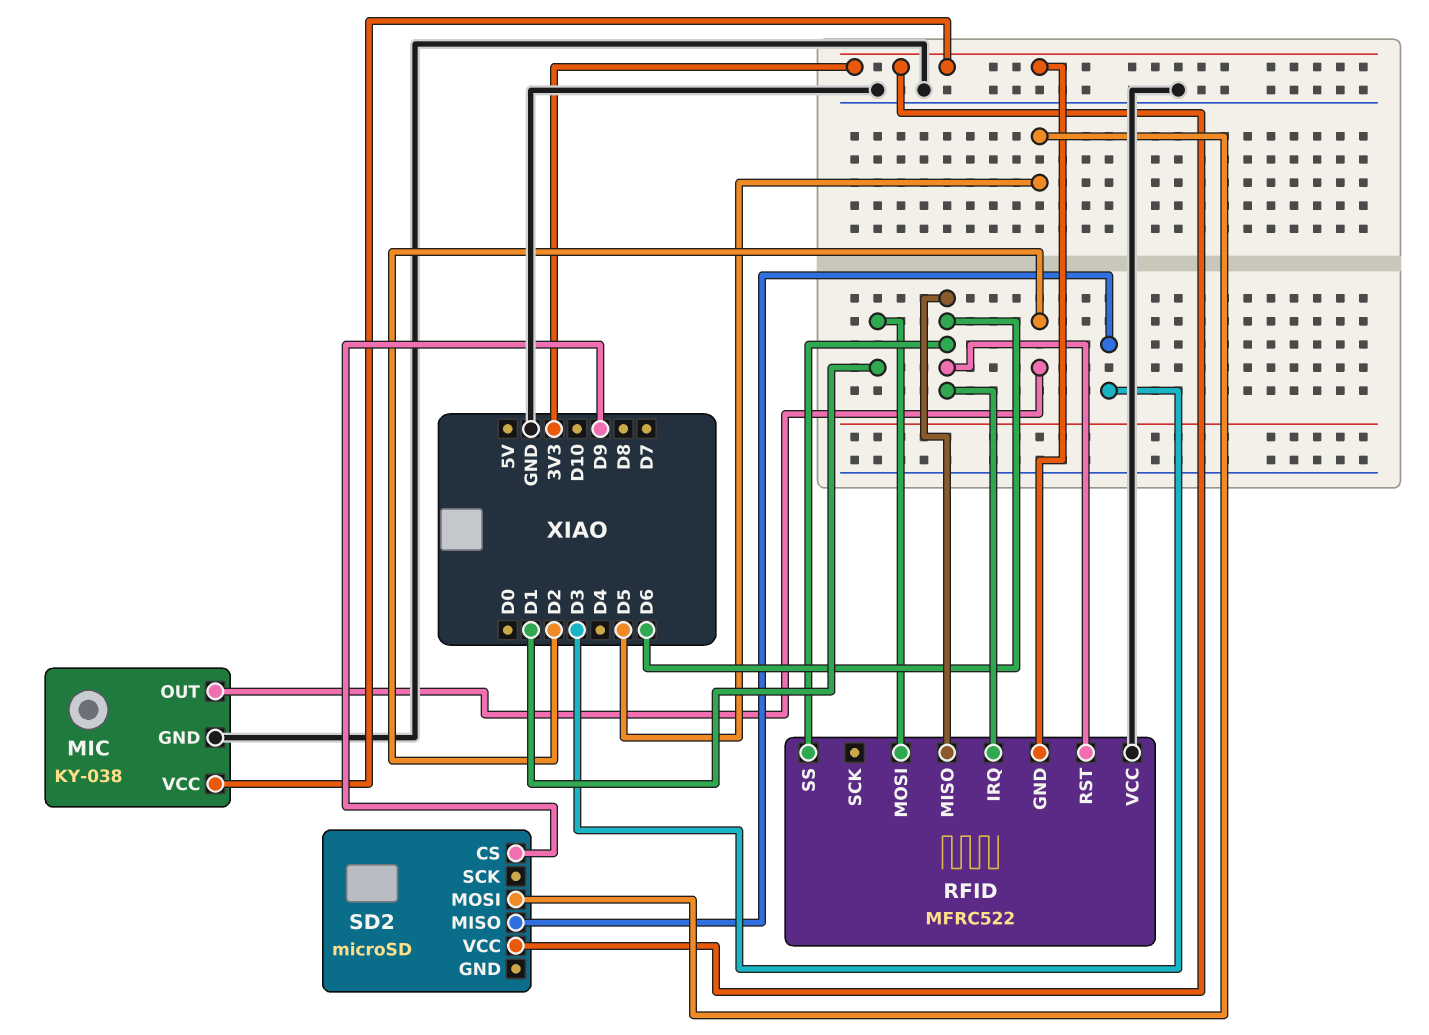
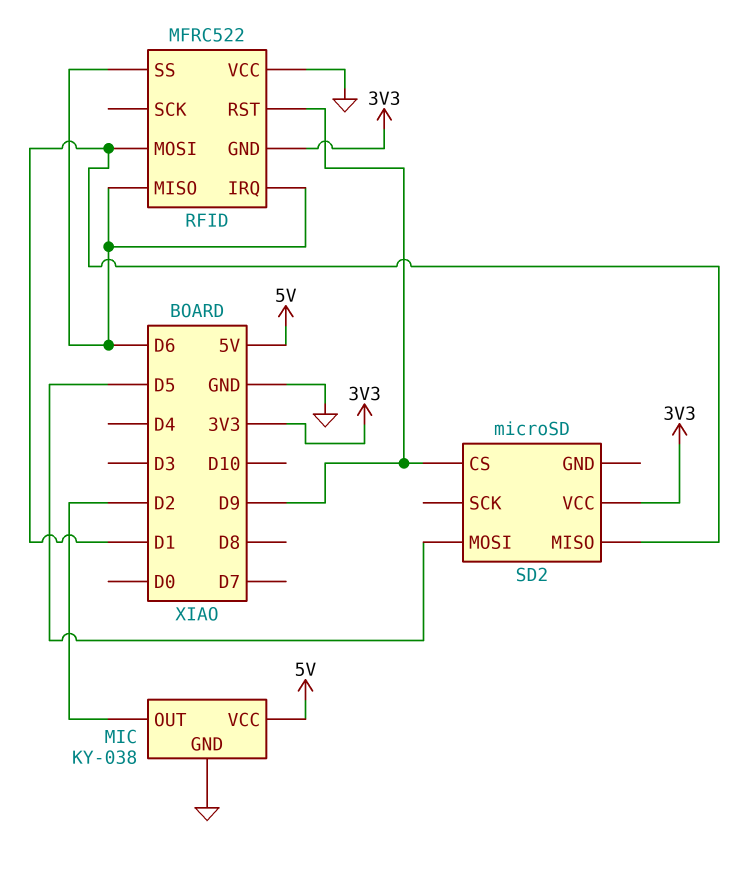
MIC pin VCC: 3V3 -> 5V
RFID pin RST: D6 -> D9
SD2 pin MISO: D3 -> D1

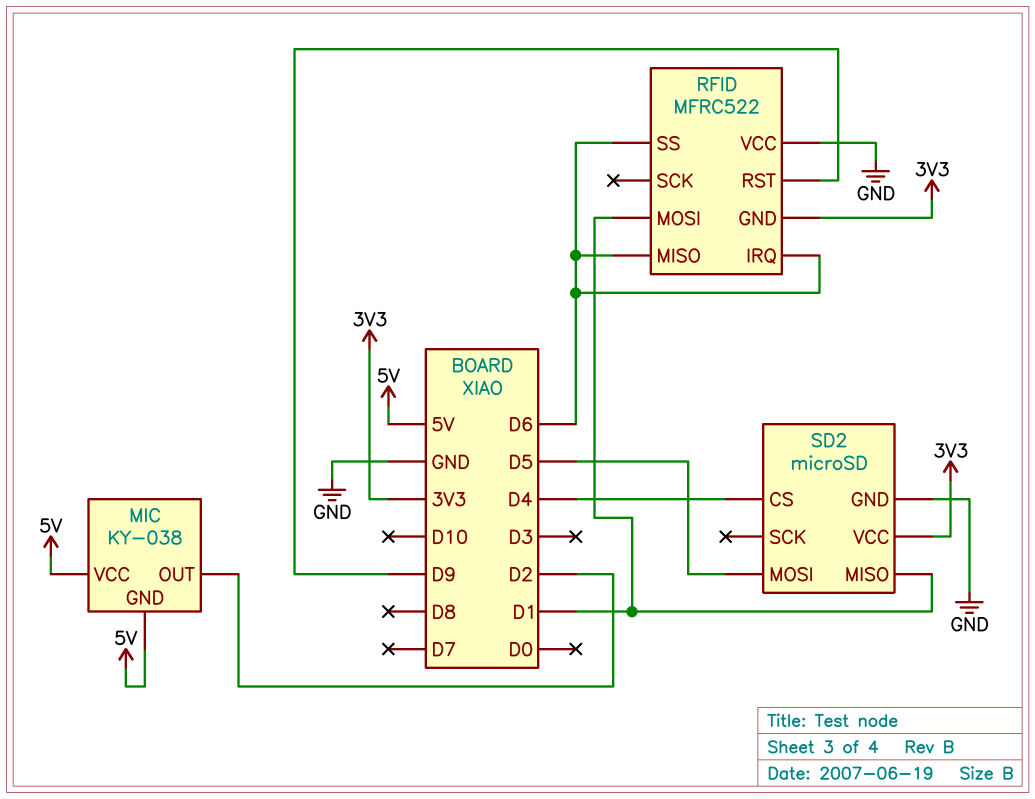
MIC pin GND: GND -> 5V
SD2 pin CS: D9 -> D4
SD2 pin GND: none -> GND

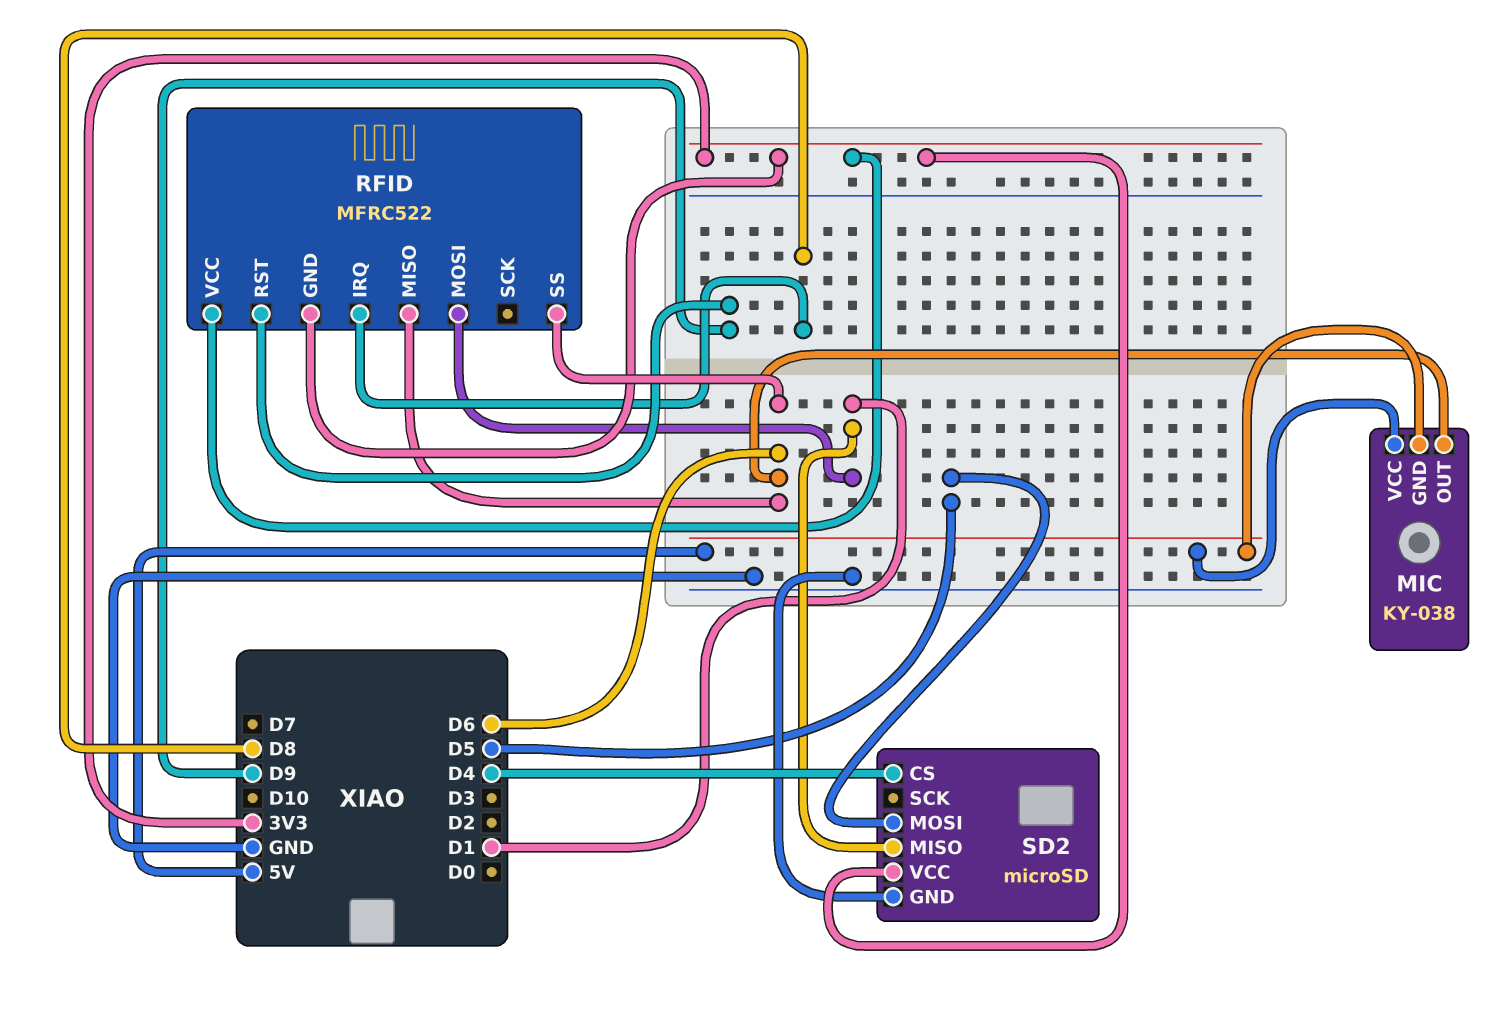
MIC pin OUT: D2 -> D6
RFID pin IRQ: D6 -> D8
RFID pin VCC: GND -> 3V3

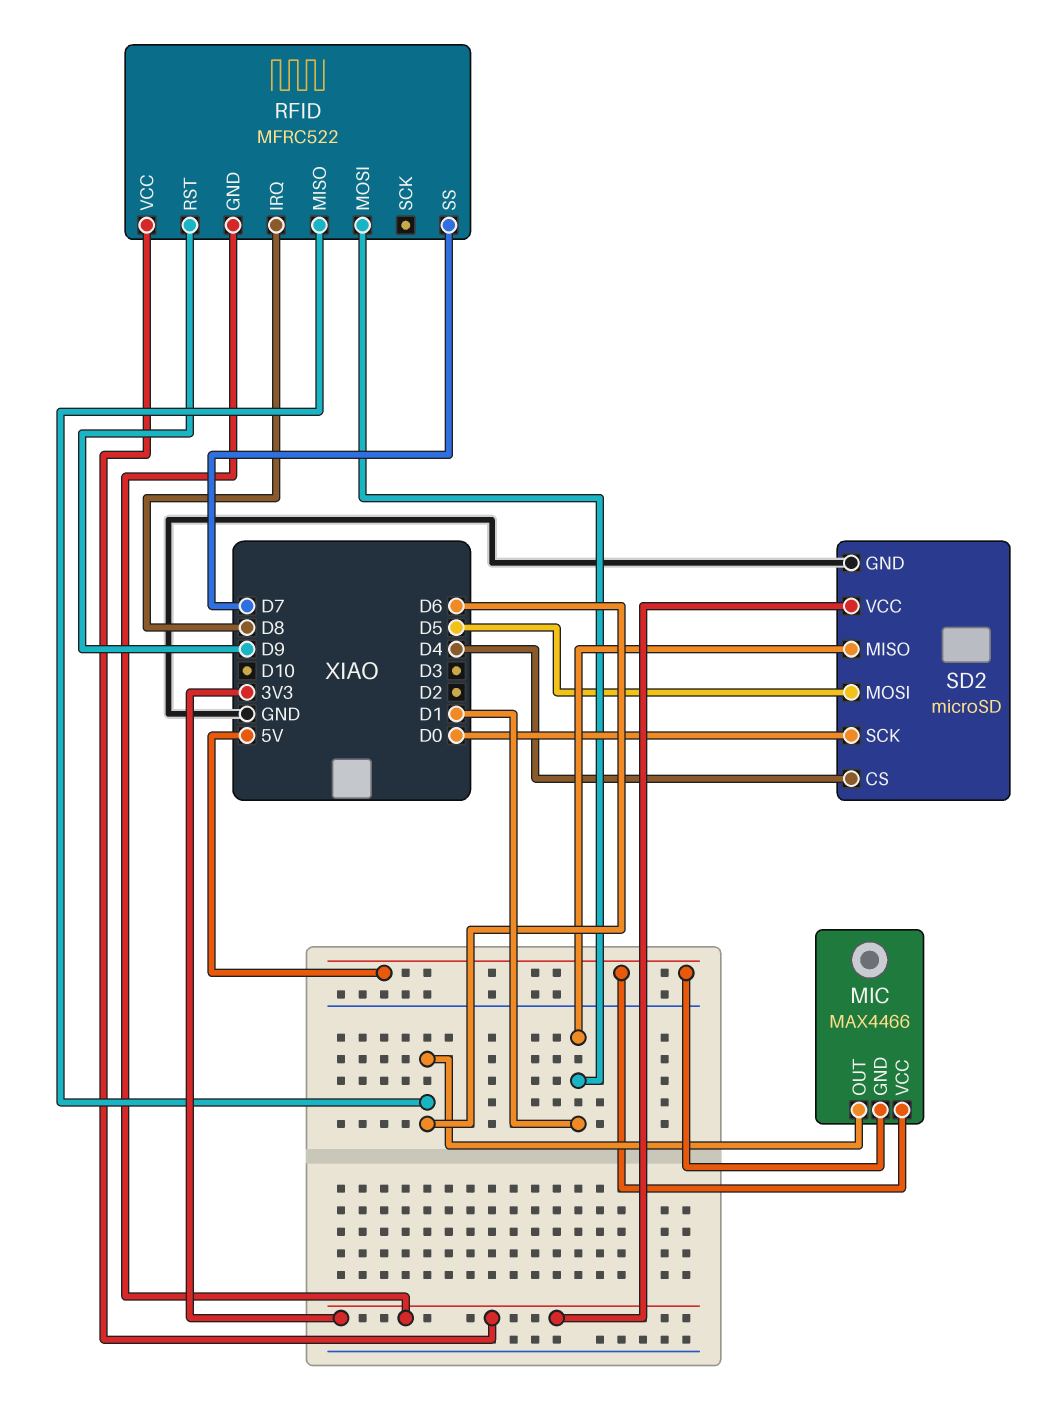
MIC: KY-038 -> MAX4466
RFID pin SS: D6 -> D7
SD2 pin SCK: none -> D0

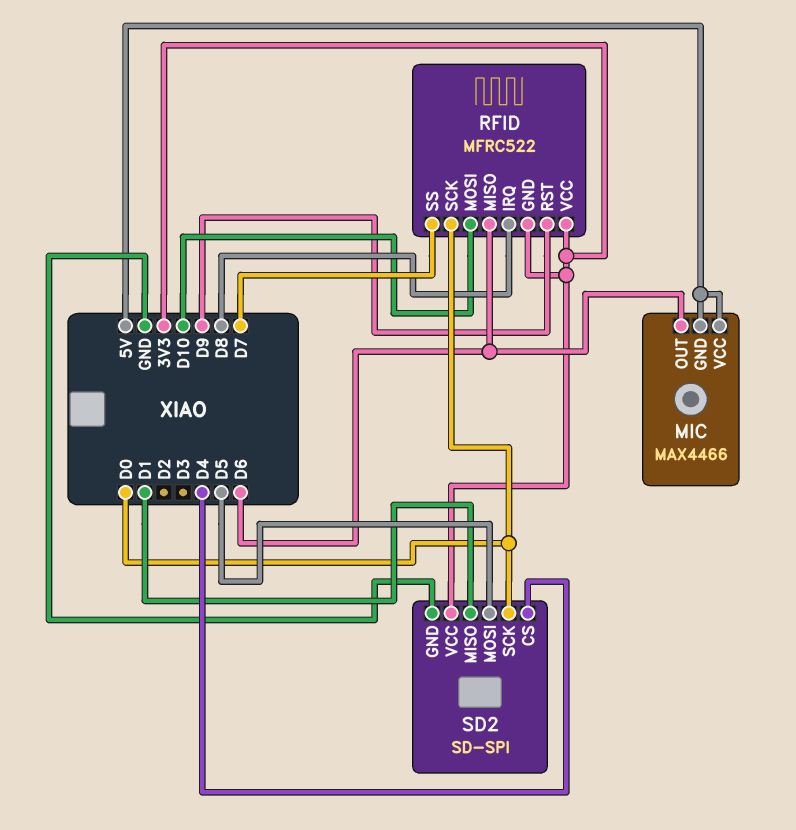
RFID pin MOSI: D1 -> D10
RFID pin SCK: none -> D0
SD2: microSD -> SD-SPI

